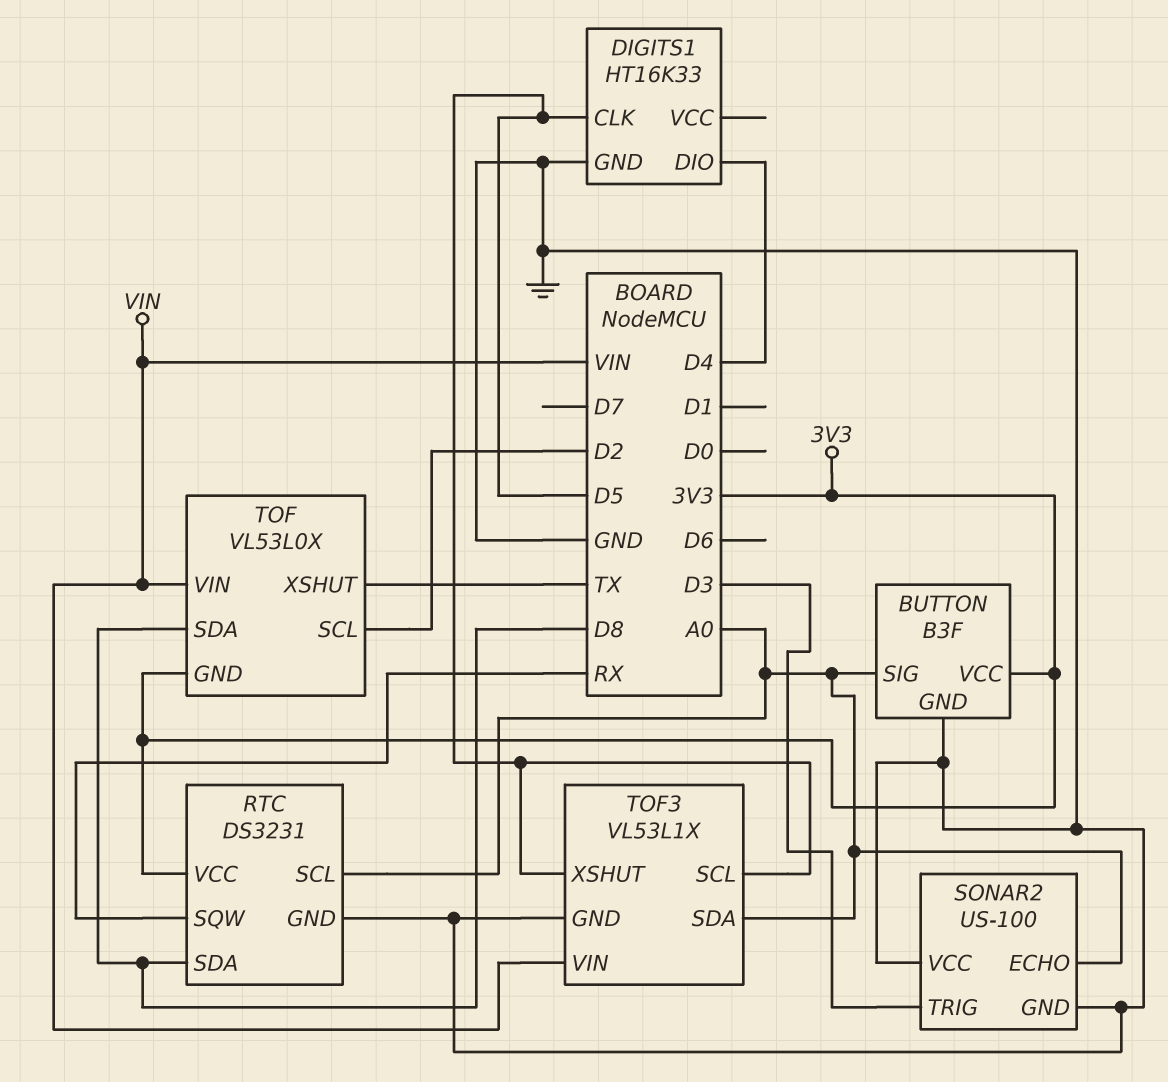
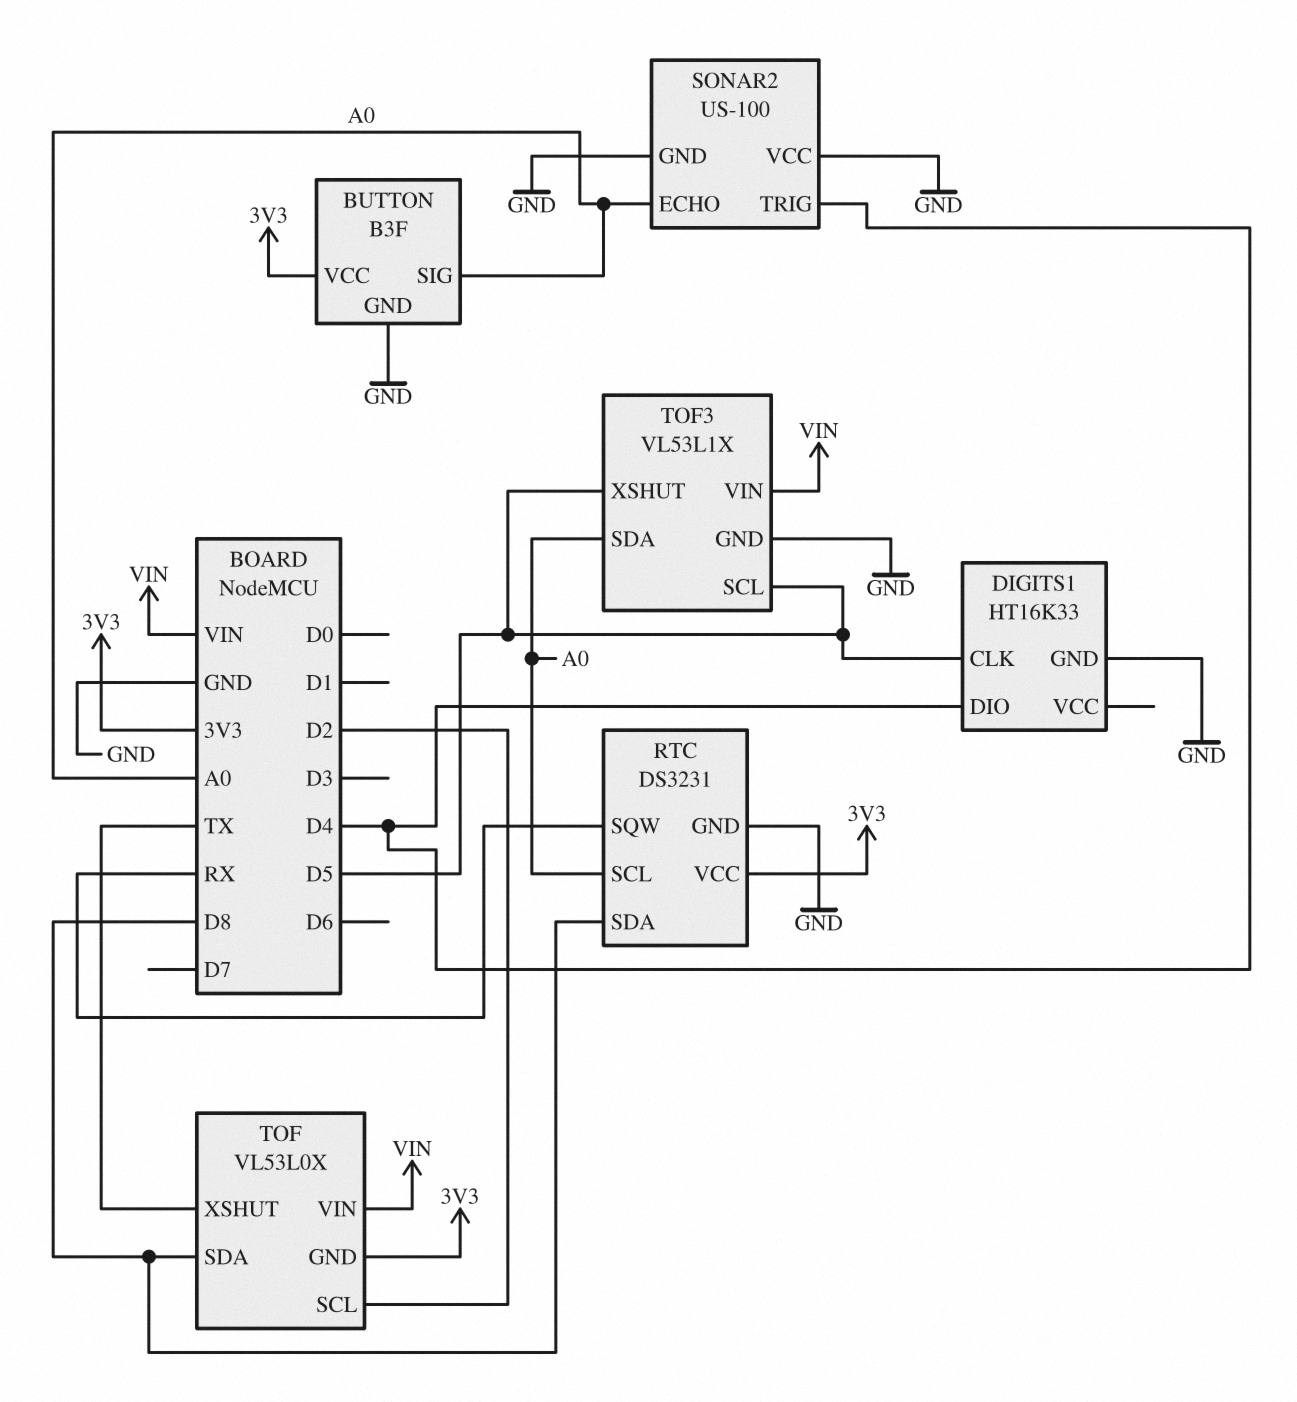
SONAR2 pin TRIG: D3 -> D4

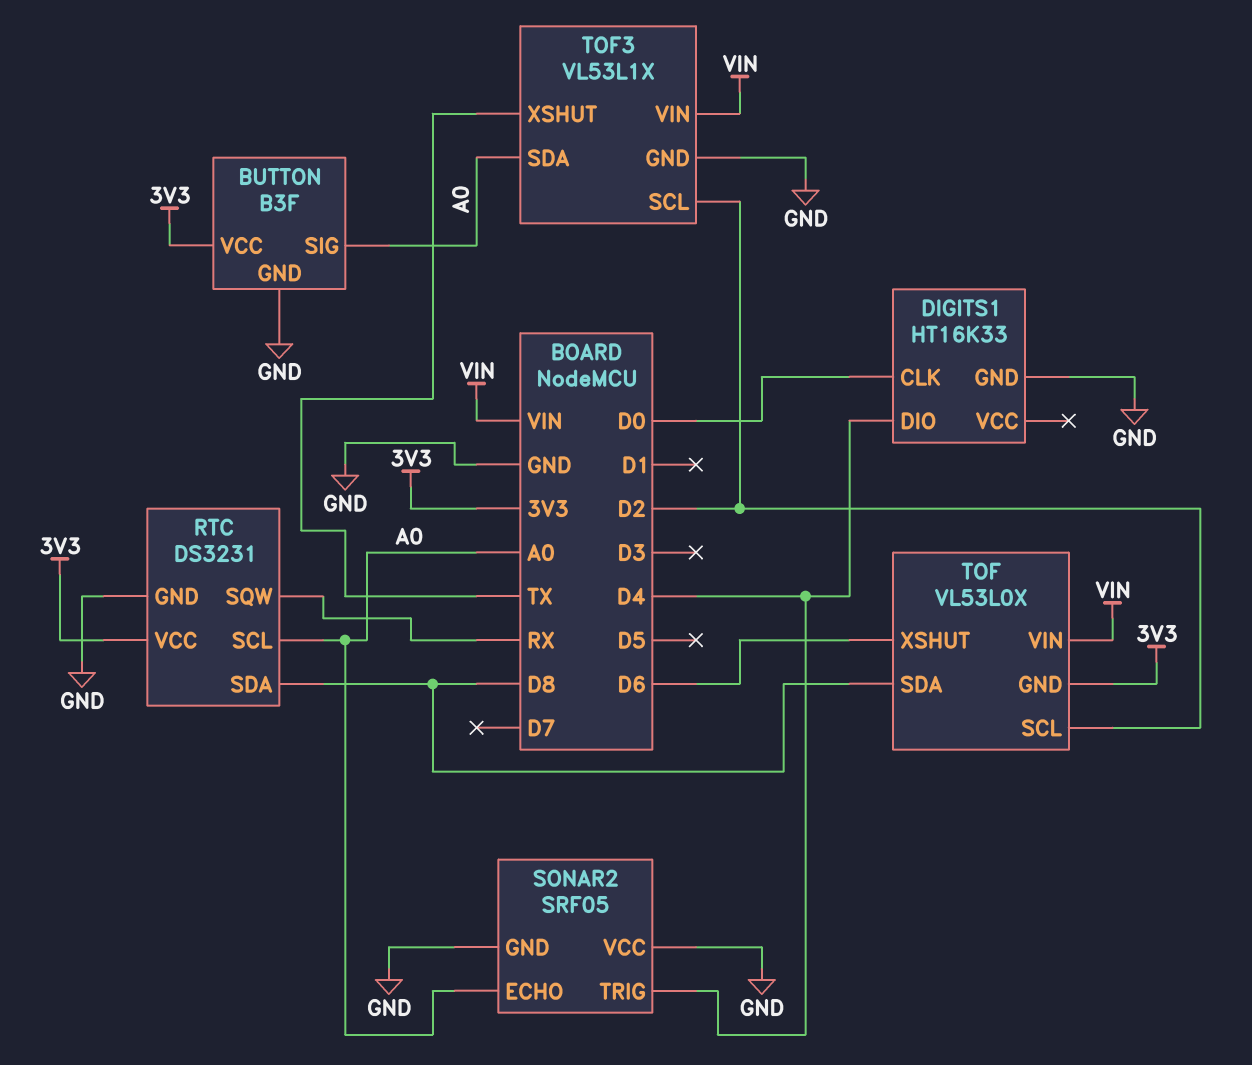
DIGITS1 pin CLK: D5 -> D0
SONAR2: US-100 -> SRF05
TOF pin XSHUT: TX -> D6
TOF3 pin SCL: D5 -> D2
TOF3 pin XSHUT: D5 -> TX

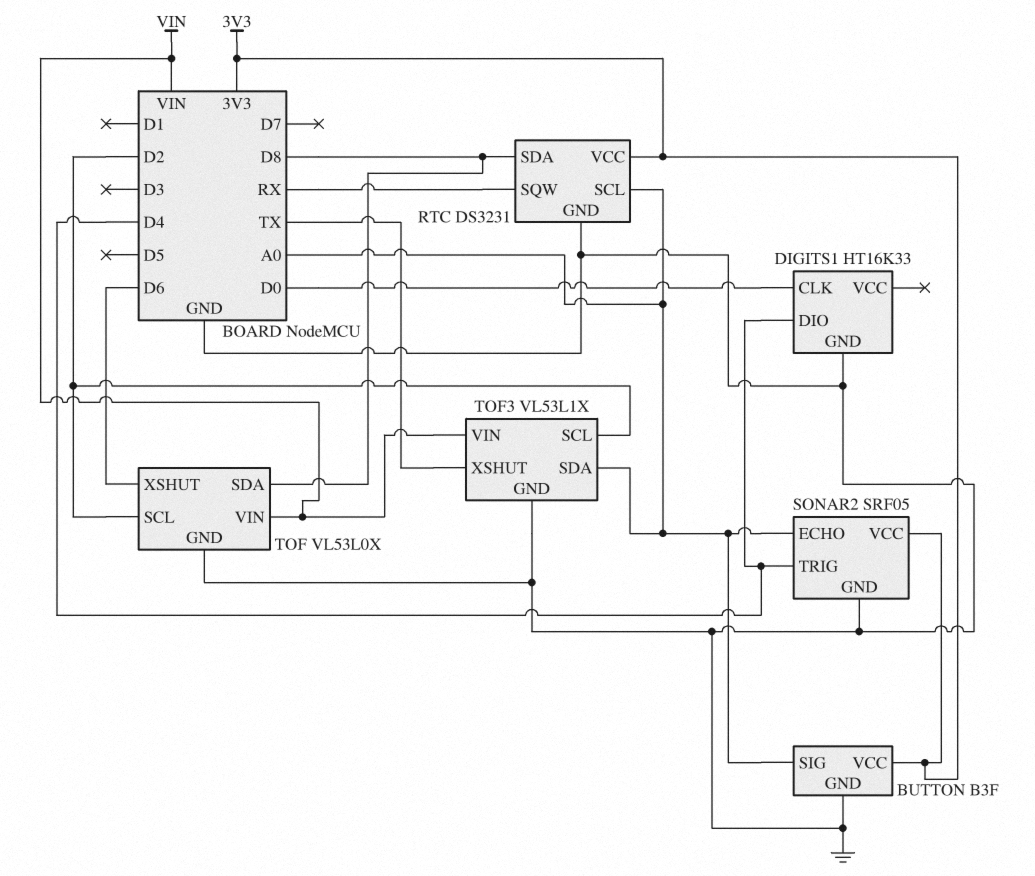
SONAR2 pin VCC: GND -> 3V3
TOF pin GND: 3V3 -> GND

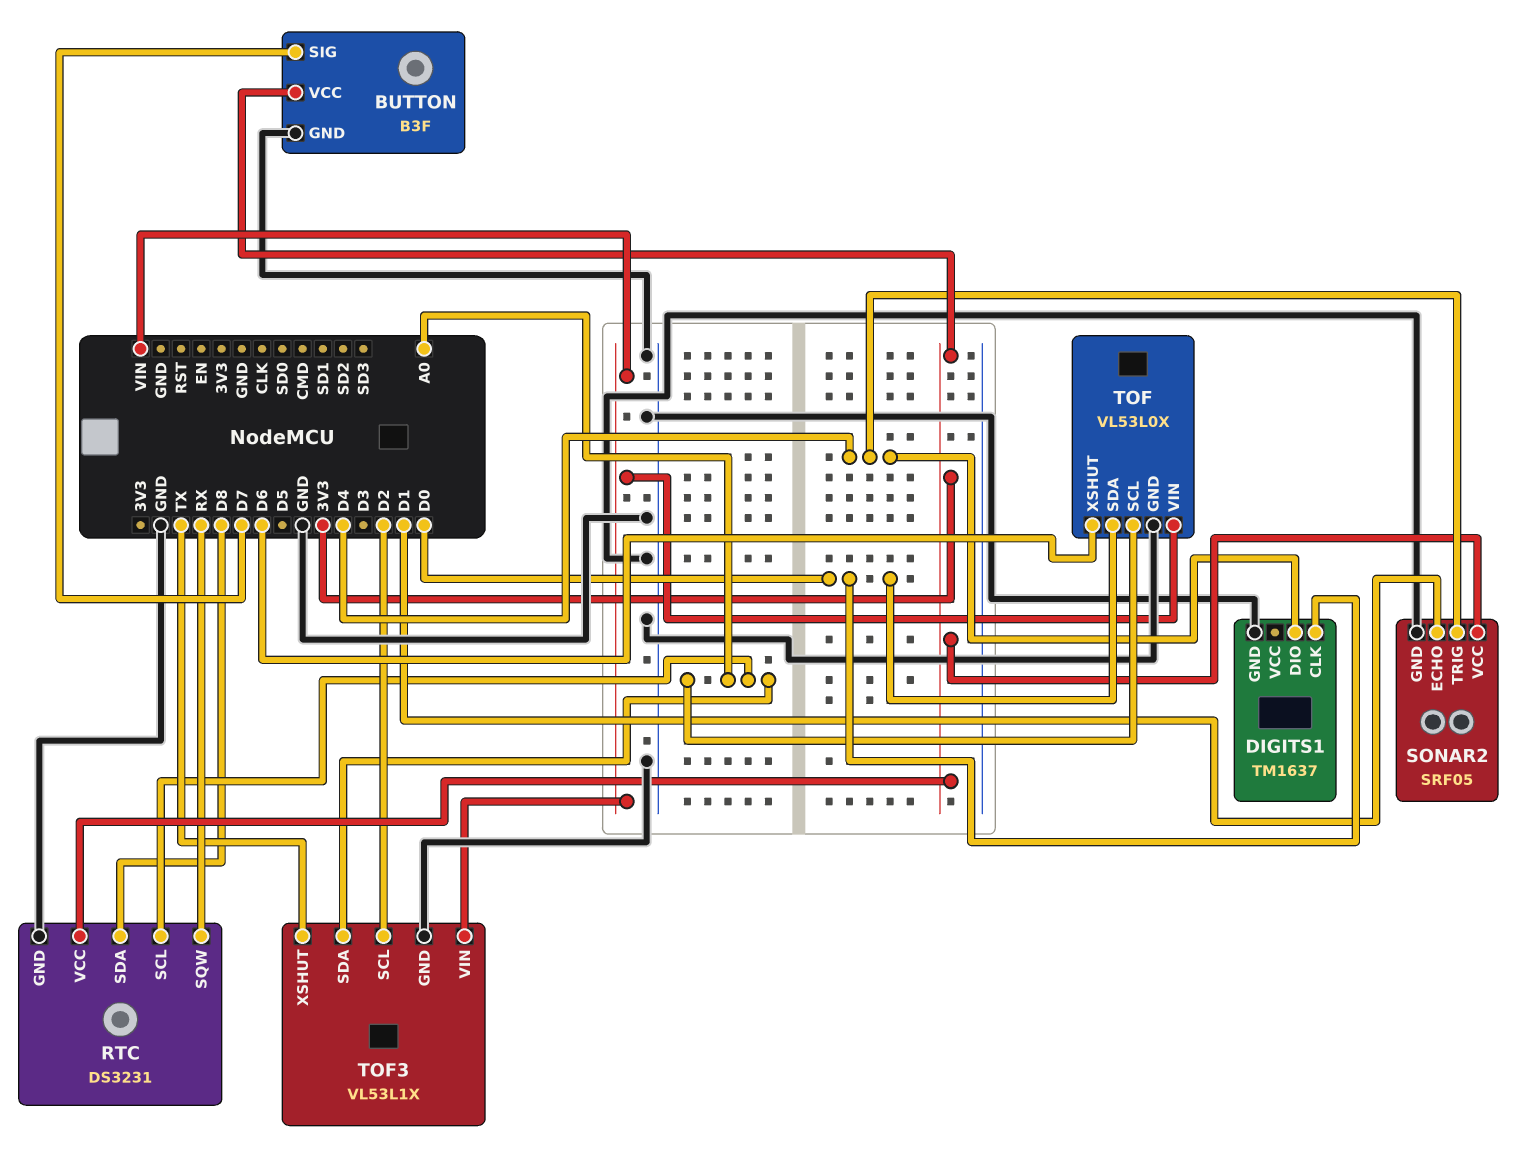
BUTTON pin SIG: A0 -> D7
DIGITS1: HT16K33 -> TM1637
SONAR2 pin ECHO: A0 -> D1
TOF pin SCL: D2 -> A0
TOF pin SDA: D8 -> D0

